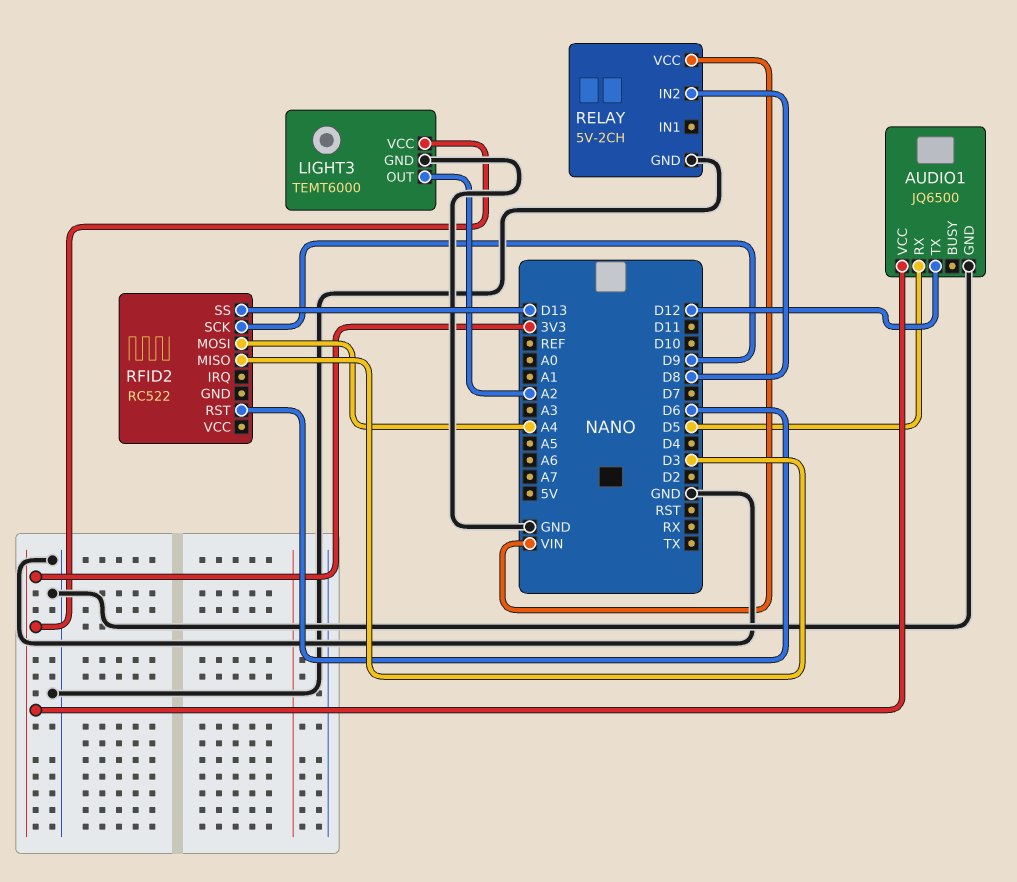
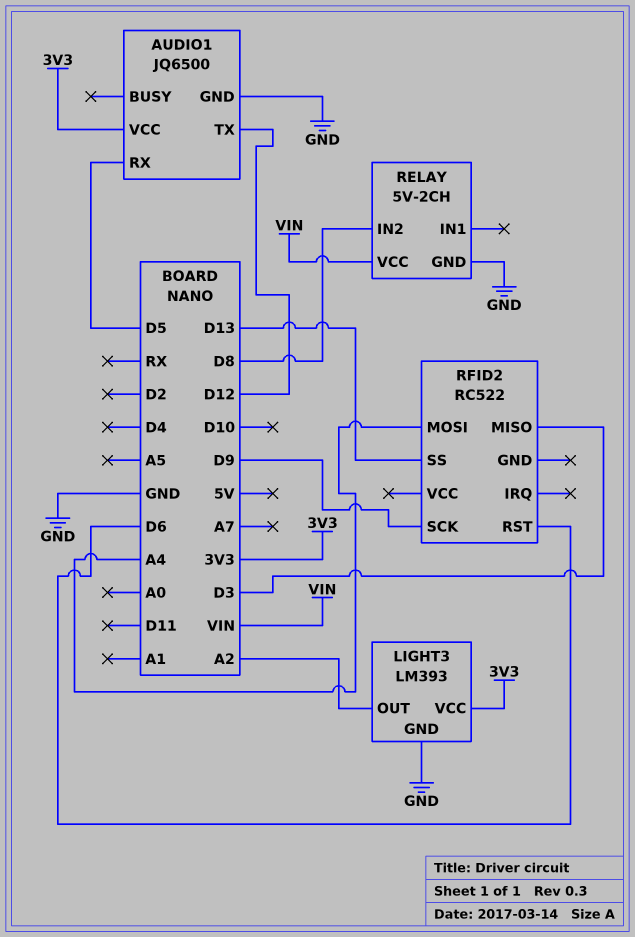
LIGHT3: TEMT6000 -> LM393

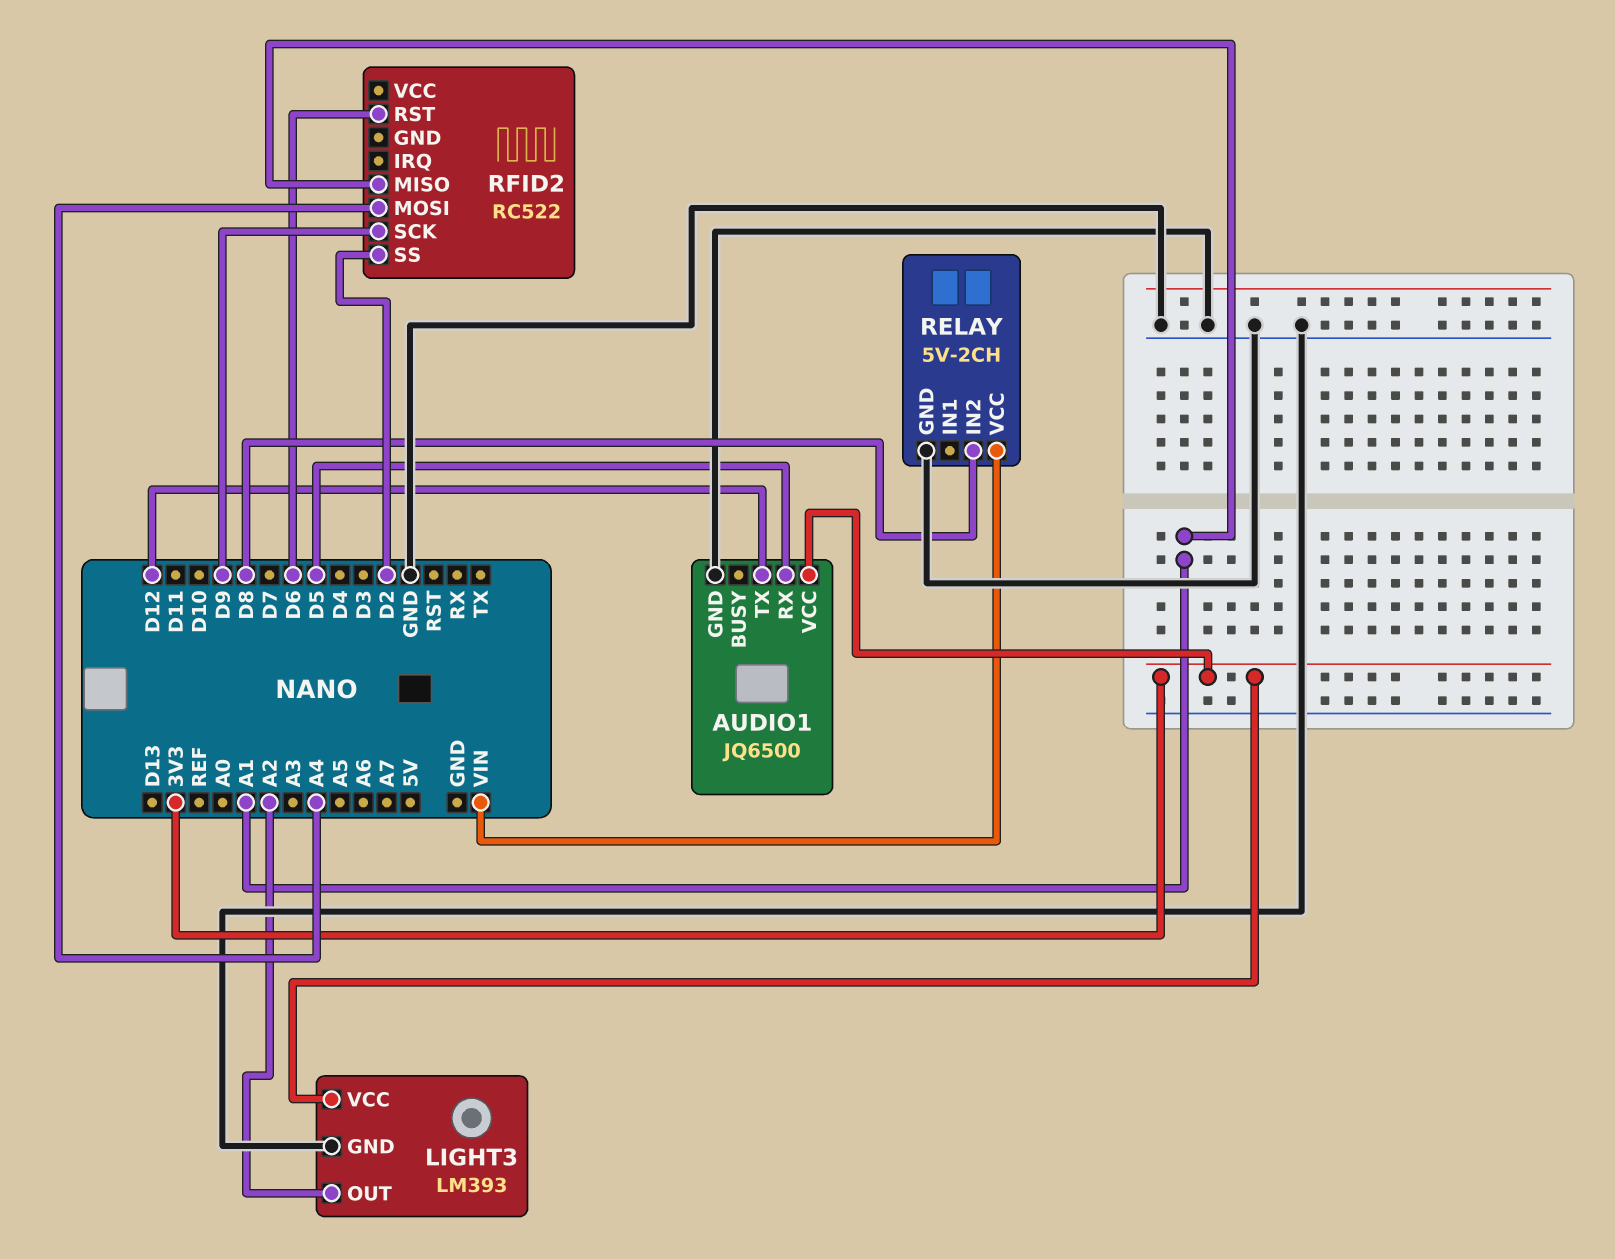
RFID2 pin MISO: D3 -> A1
RFID2 pin SS: D13 -> D2

